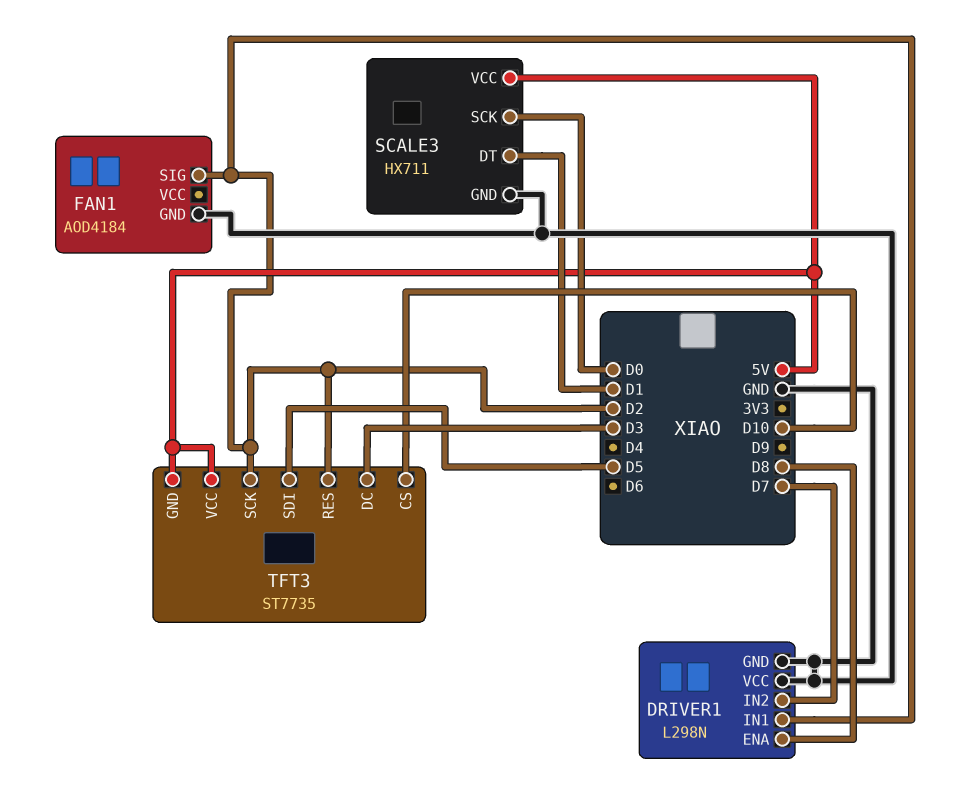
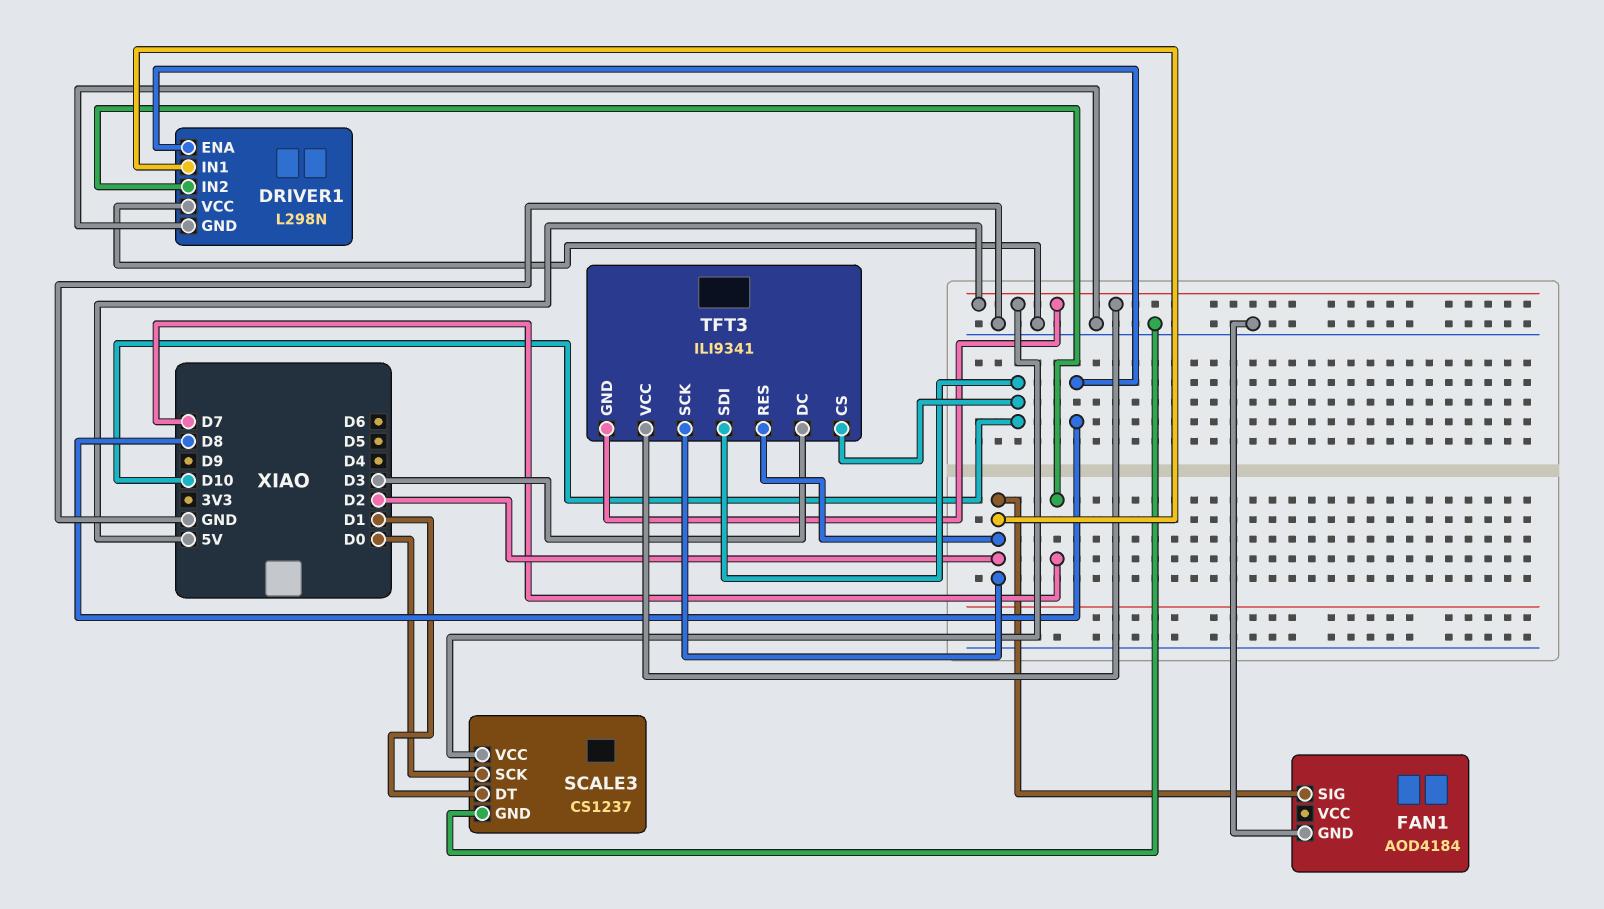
SCALE3: HX711 -> CS1237
TFT3: ST7735 -> ILI9341
TFT3 pin SDI: D5 -> D10

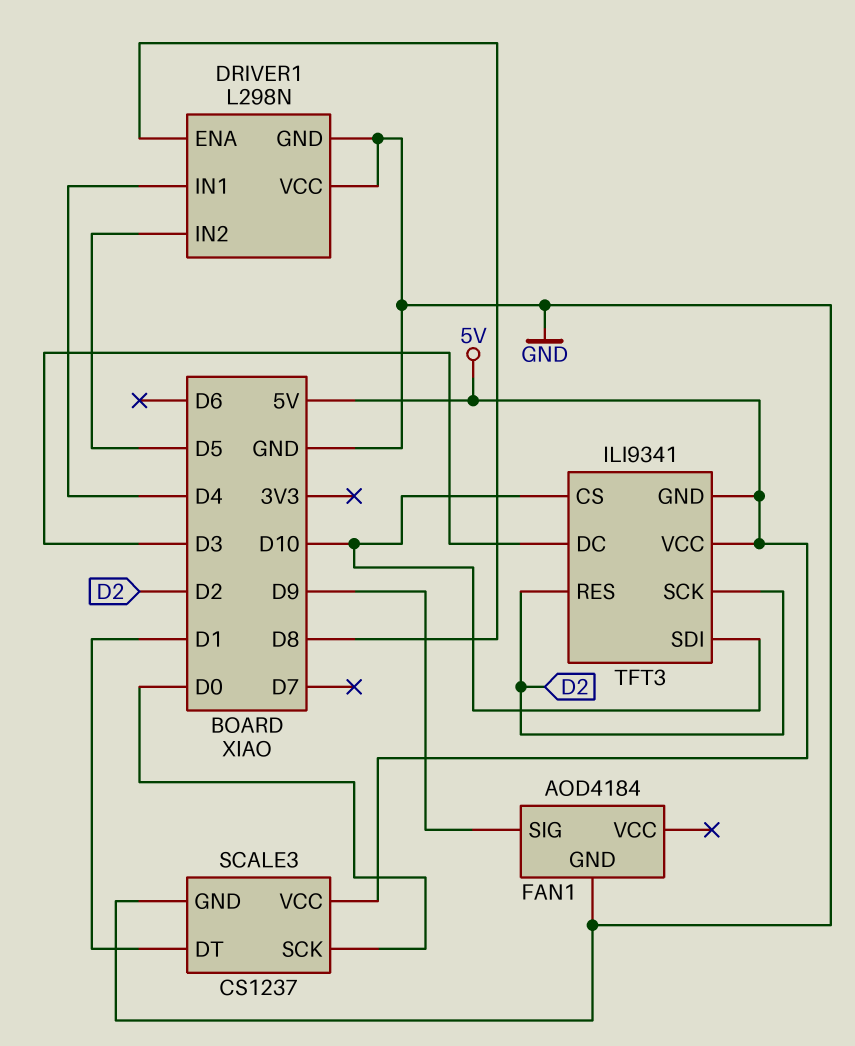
DRIVER1 pin IN1: D2 -> D4
DRIVER1 pin IN2: D7 -> D5
FAN1 pin SIG: D2 -> D9

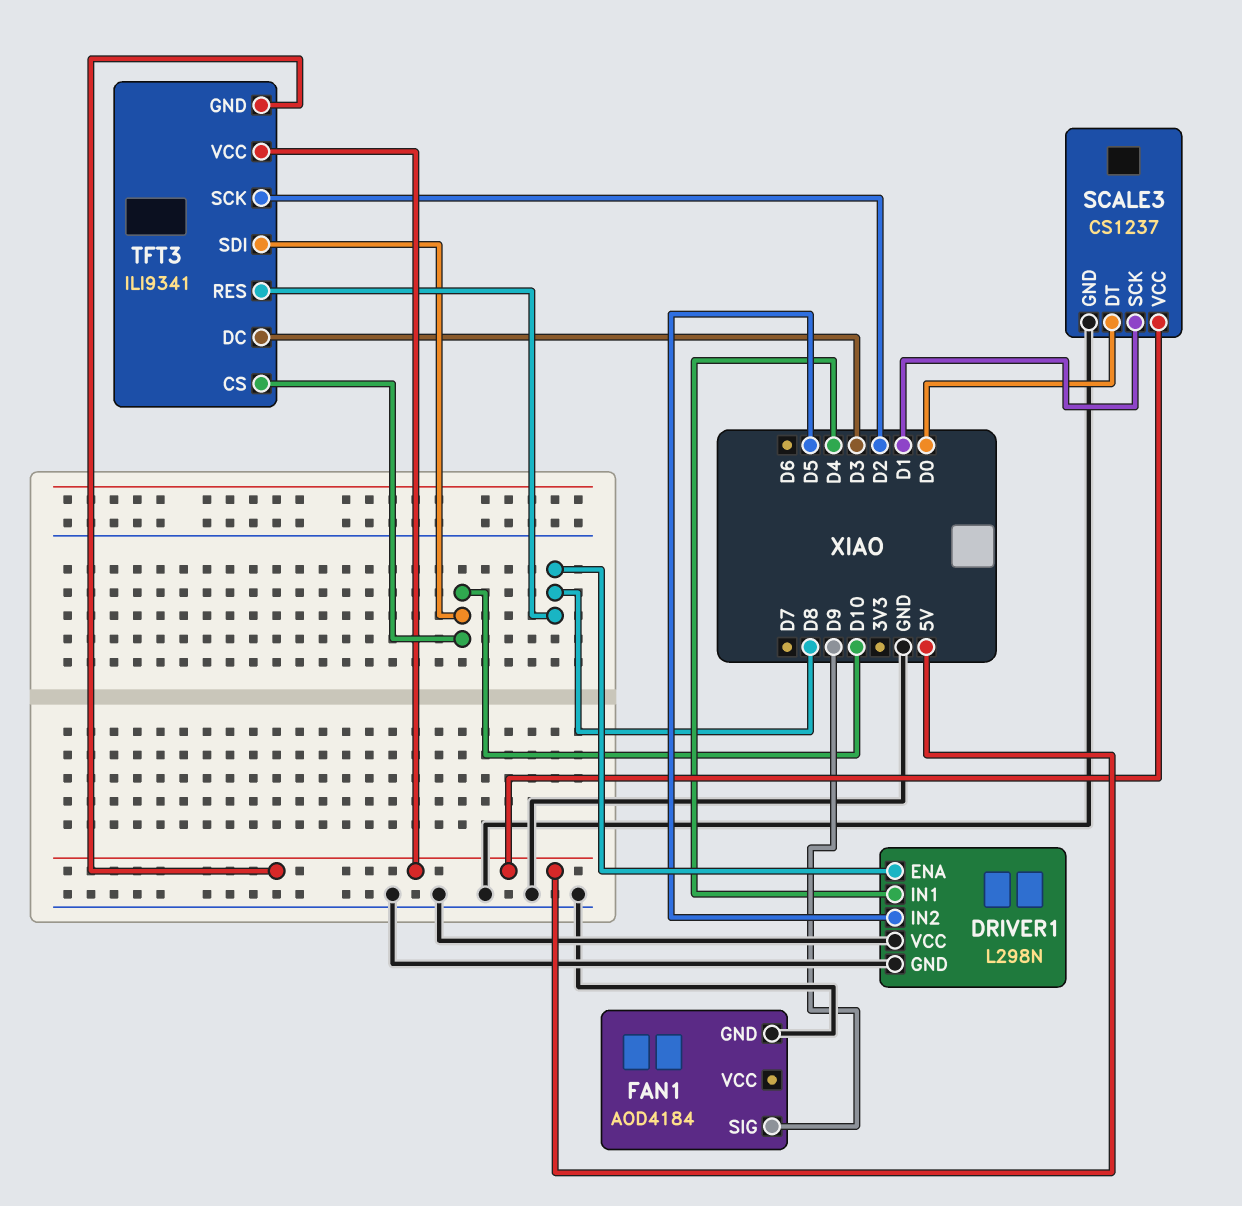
SCALE3 pin DT: D1 -> D0
SCALE3 pin SCK: D0 -> D1
TFT3 pin RES: D2 -> D8

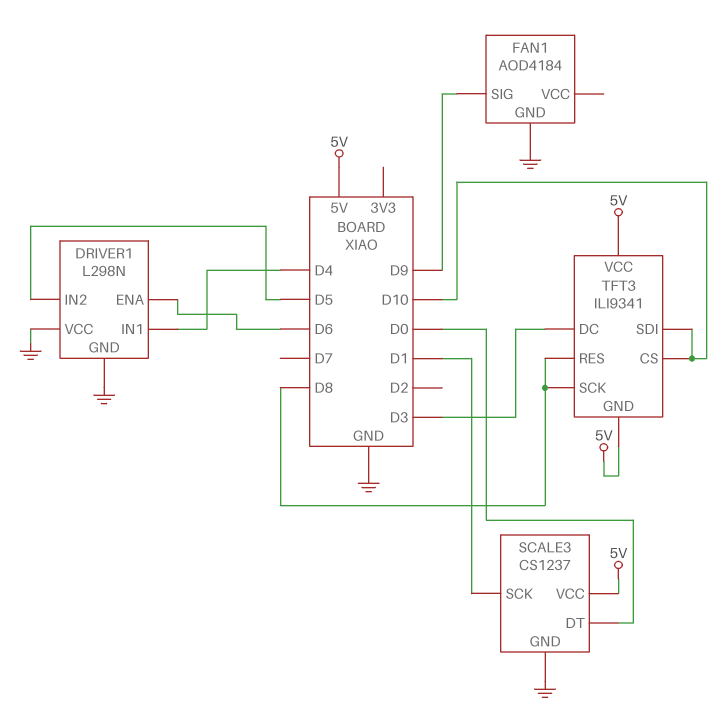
DRIVER1 pin ENA: D8 -> D6
TFT3 pin SCK: D2 -> D8

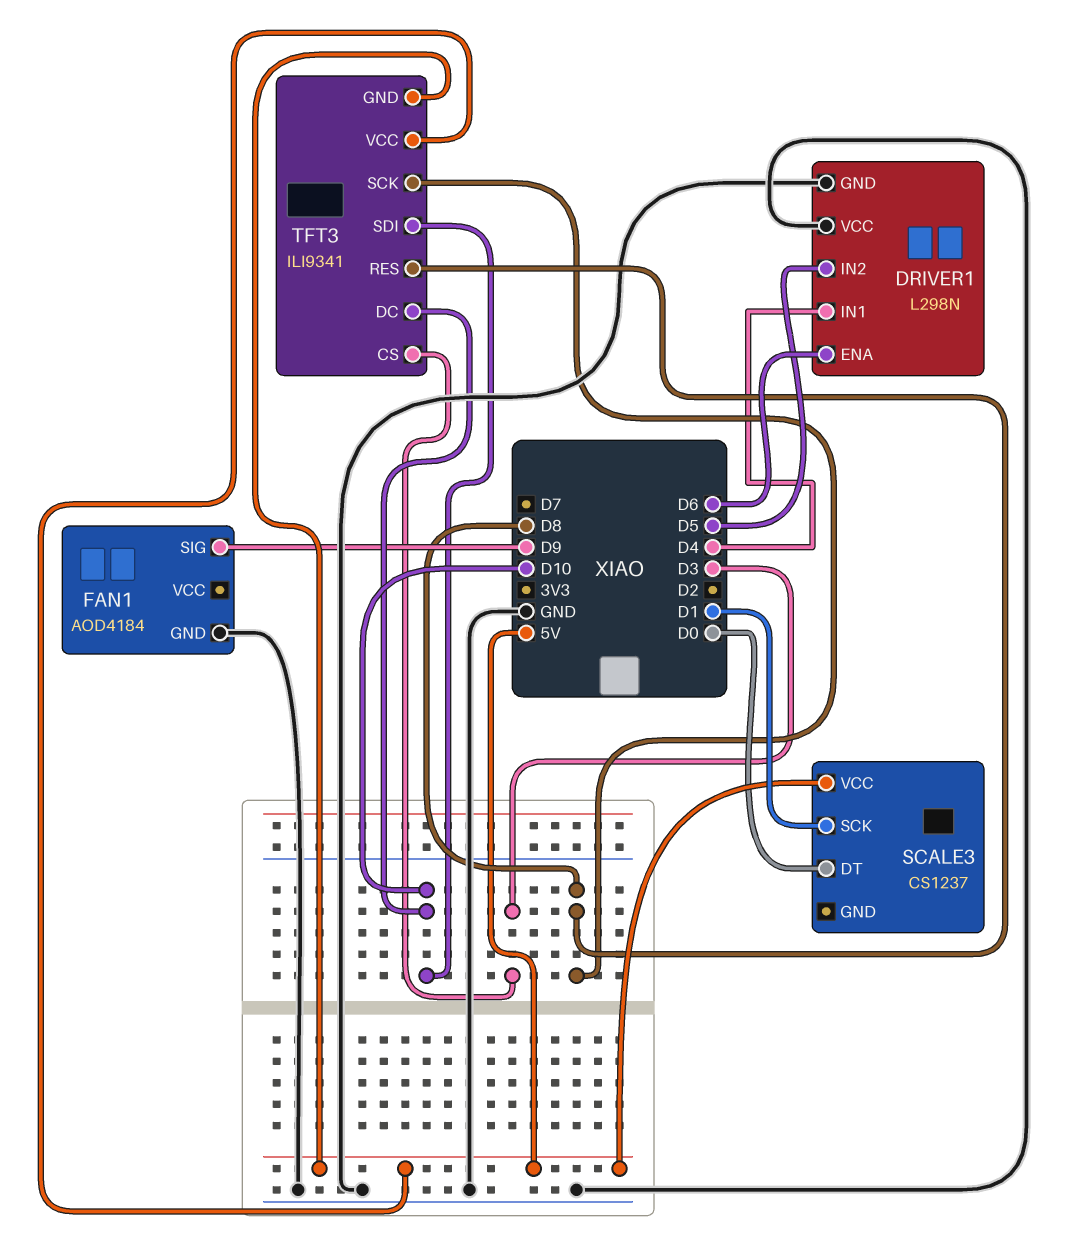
SCALE3 pin GND: GND -> none
TFT3 pin CS: D10 -> D3
TFT3 pin DC: D3 -> D10

